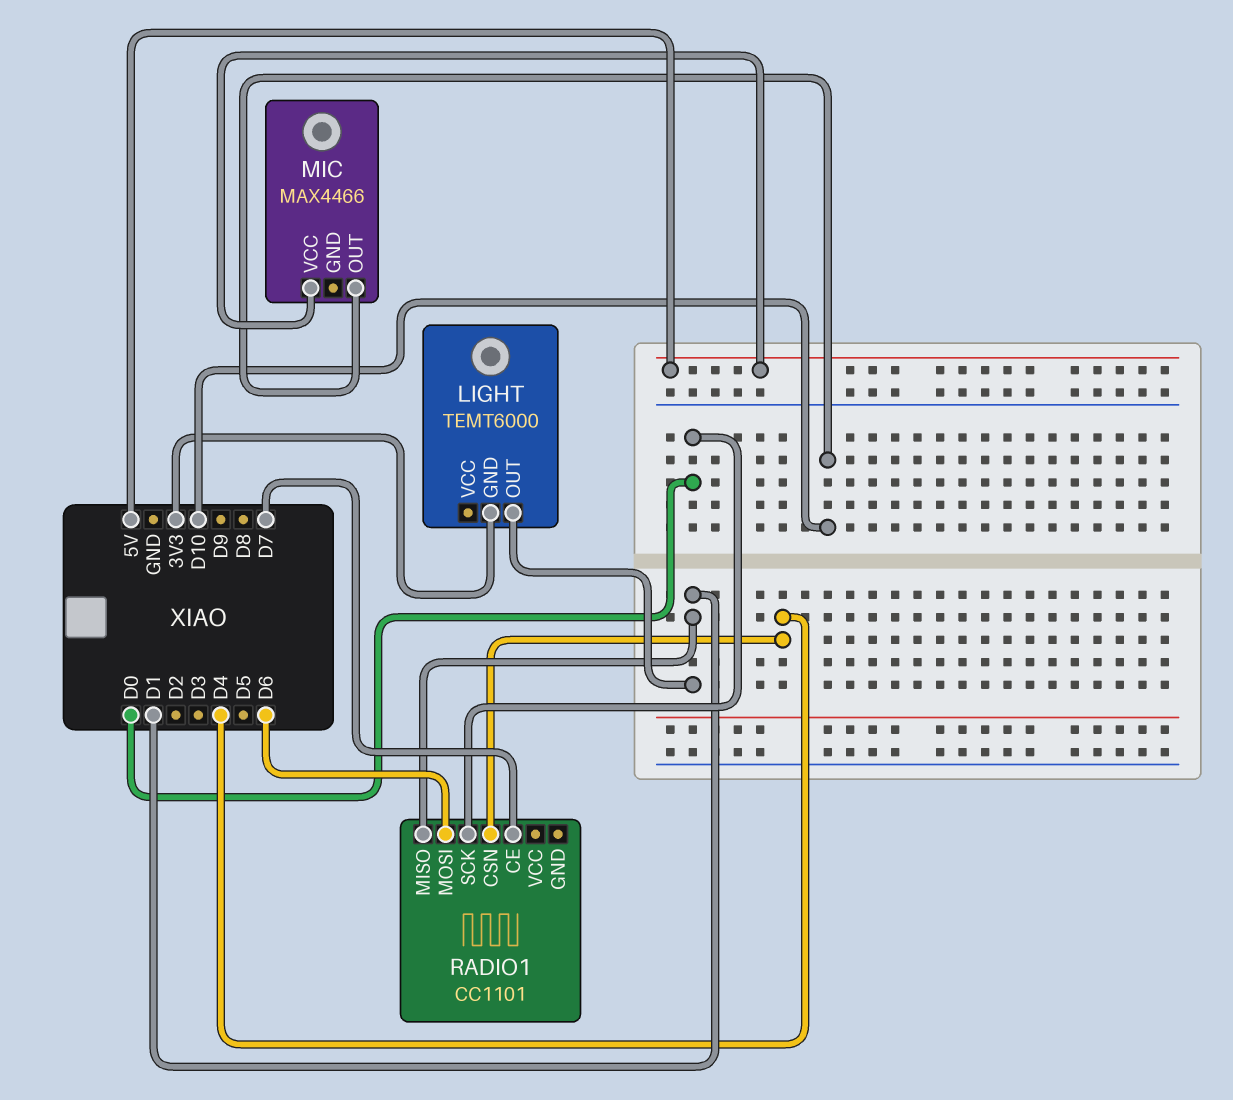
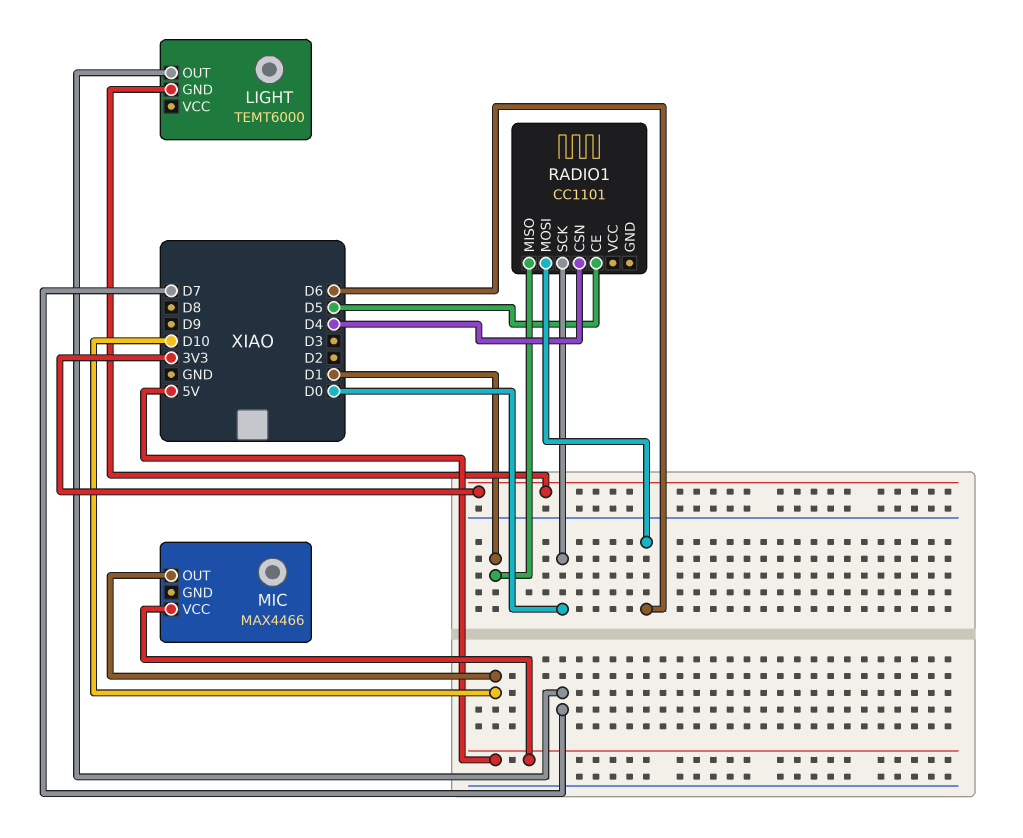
LIGHT pin OUT: D1 -> D7
RADIO1 pin CE: D7 -> D5

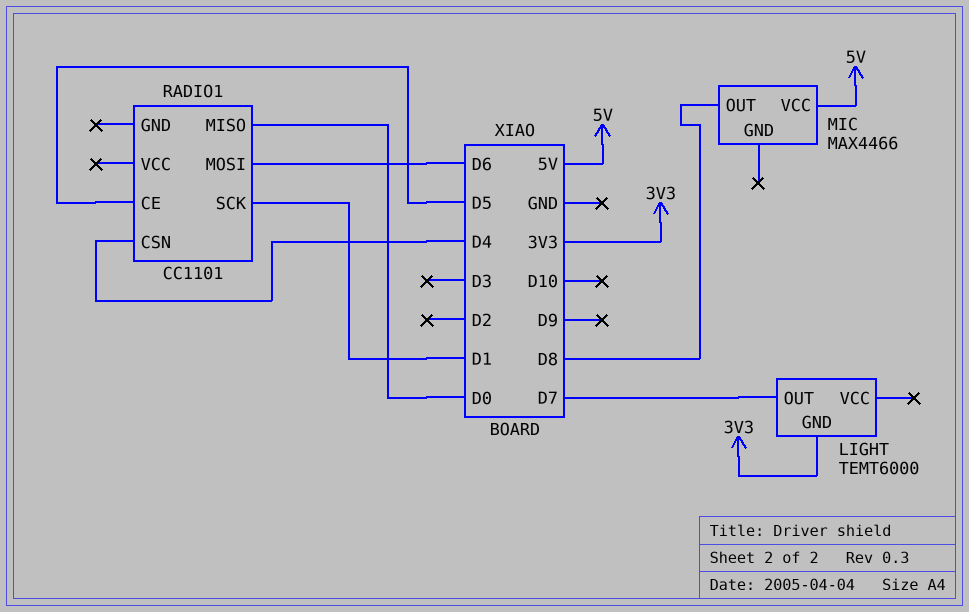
MIC pin OUT: D10 -> D8
RADIO1 pin MISO: D1 -> D0
RADIO1 pin SCK: D0 -> D1

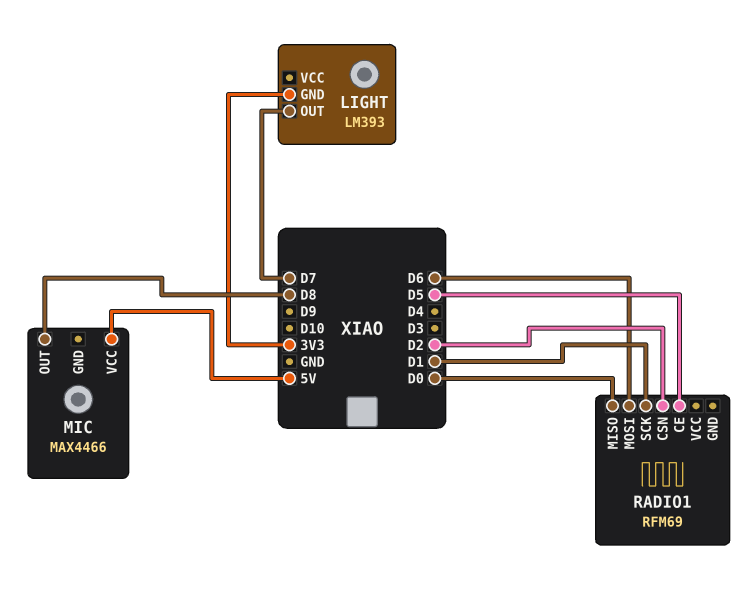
LIGHT: TEMT6000 -> LM393
RADIO1: CC1101 -> RFM69
RADIO1 pin CSN: D4 -> D2

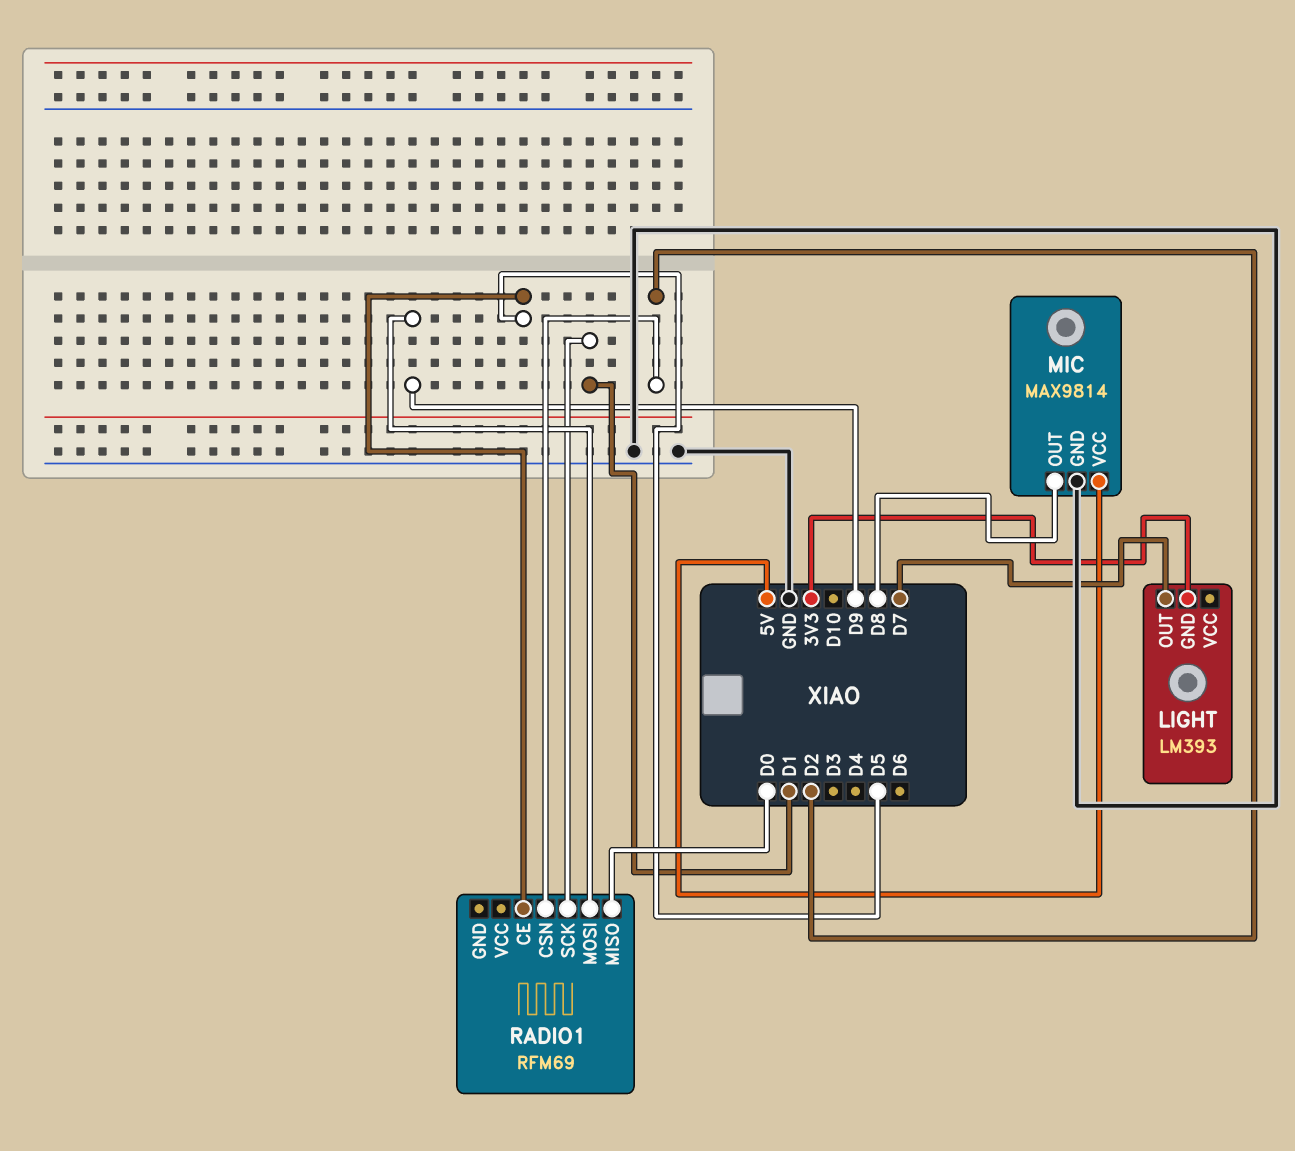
MIC: MAX4466 -> MAX9814
MIC pin GND: none -> GND
RADIO1 pin MOSI: D6 -> D9

